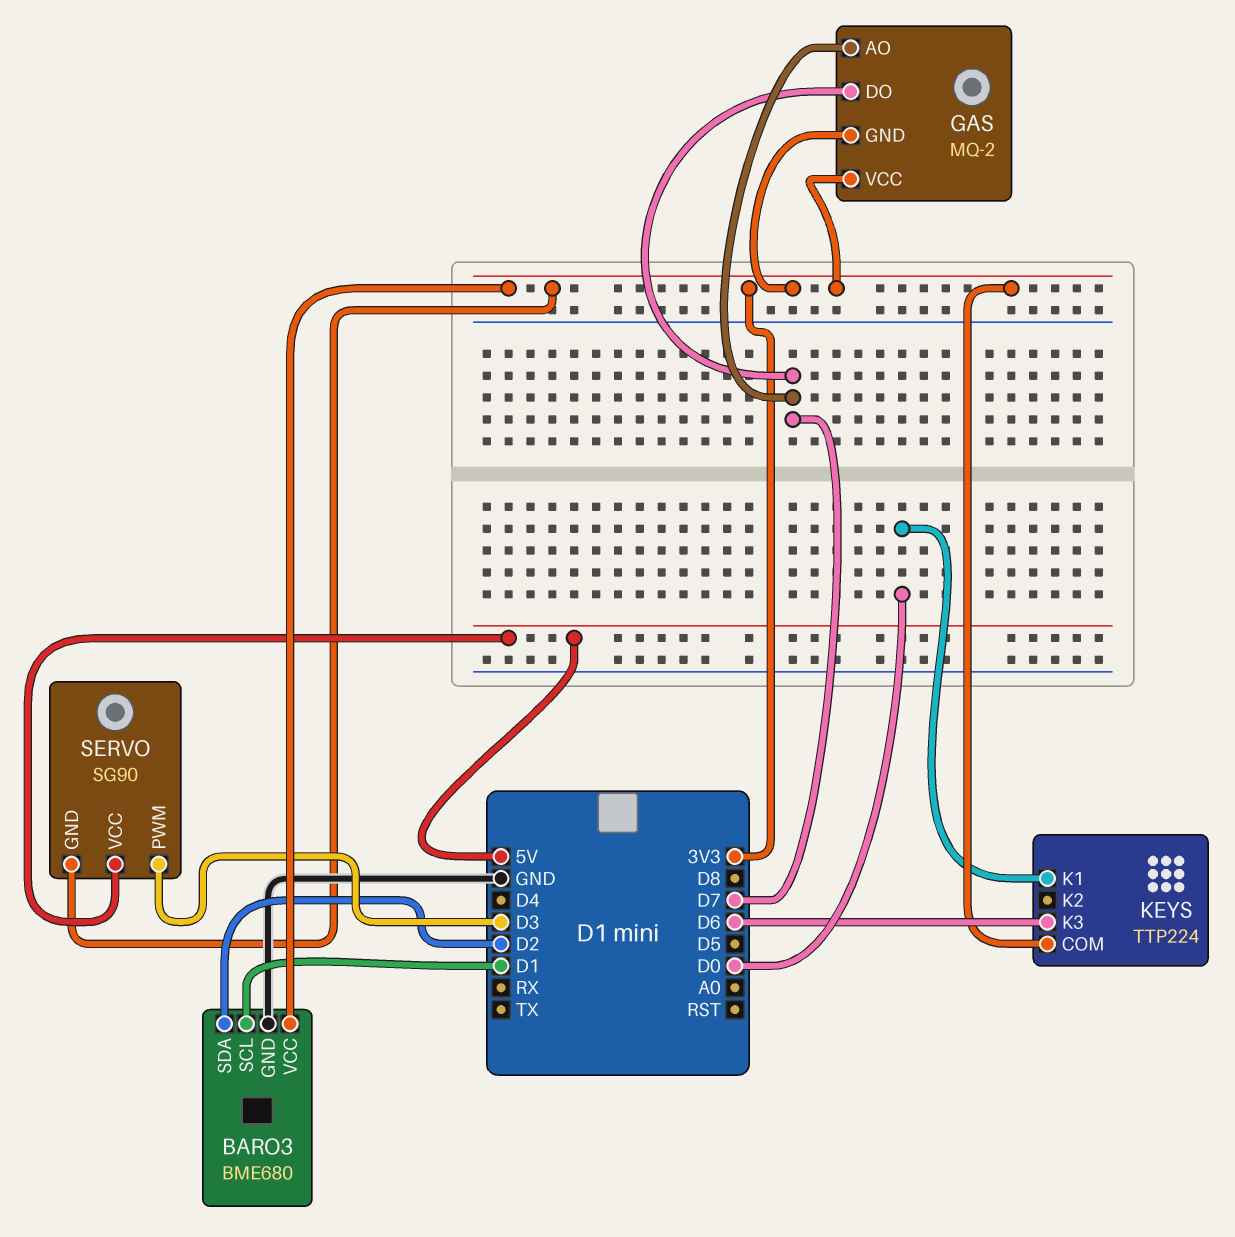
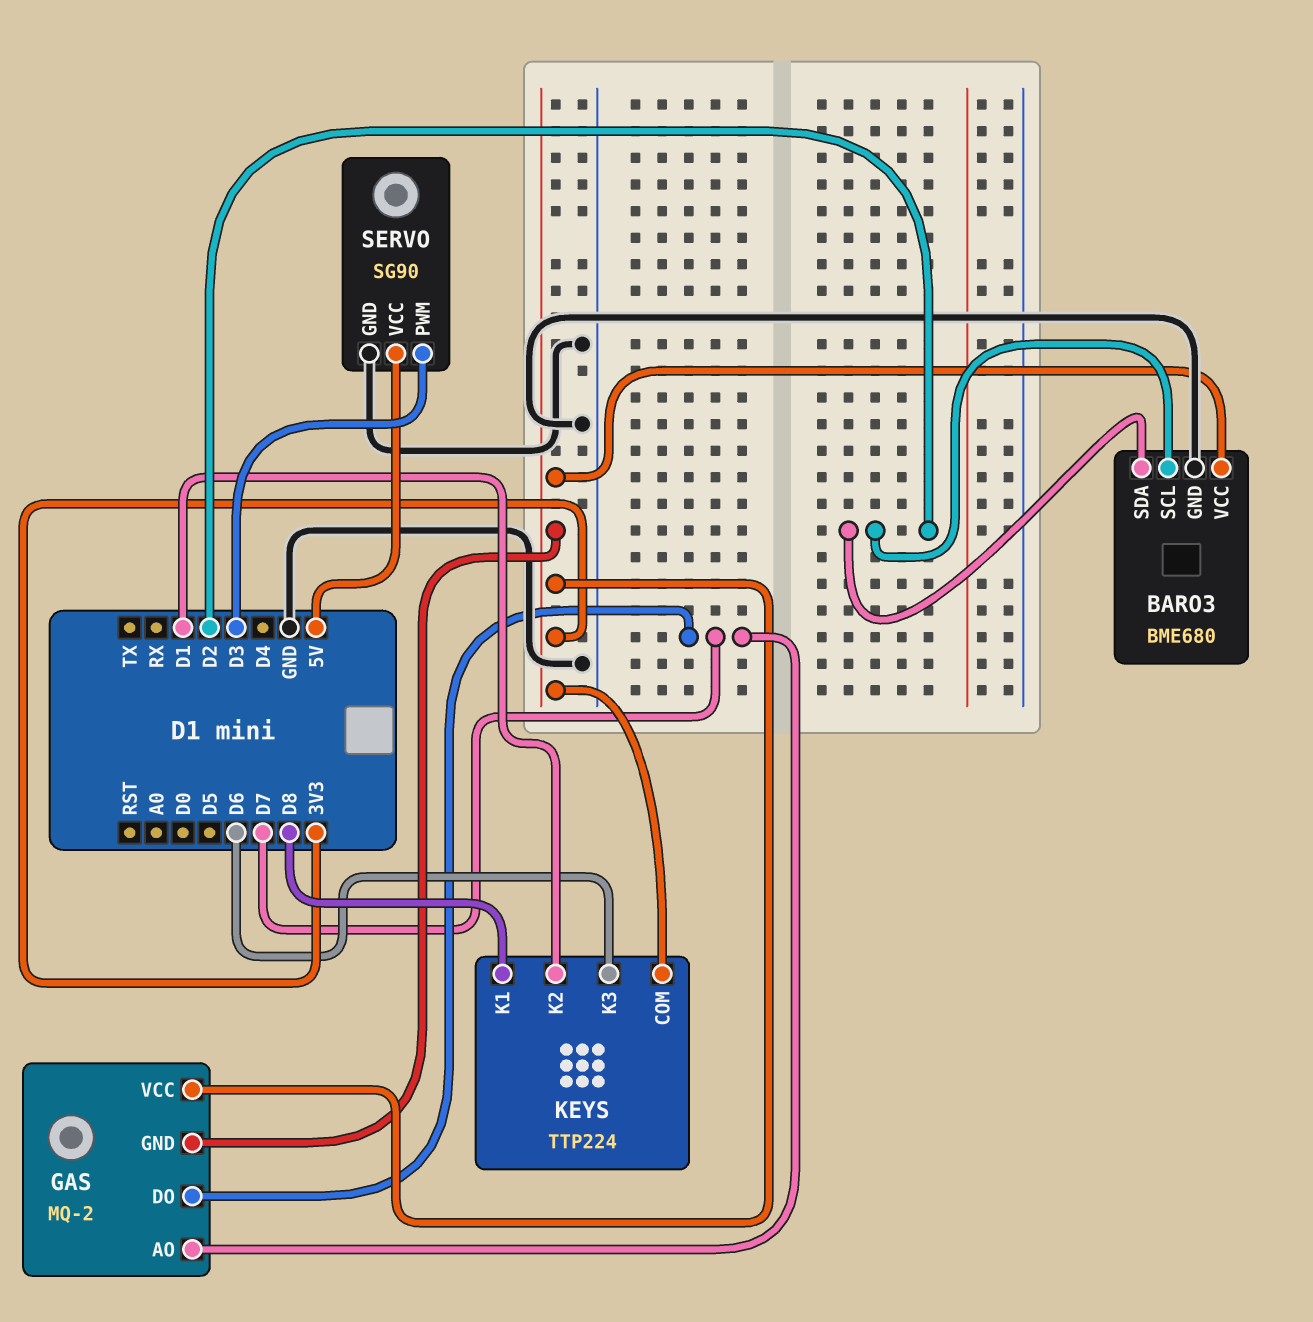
BARO3 pin SCL: D1 -> D2
KEYS pin K1: D0 -> D8
KEYS pin K2: none -> D1
SERVO pin GND: 3V3 -> GND

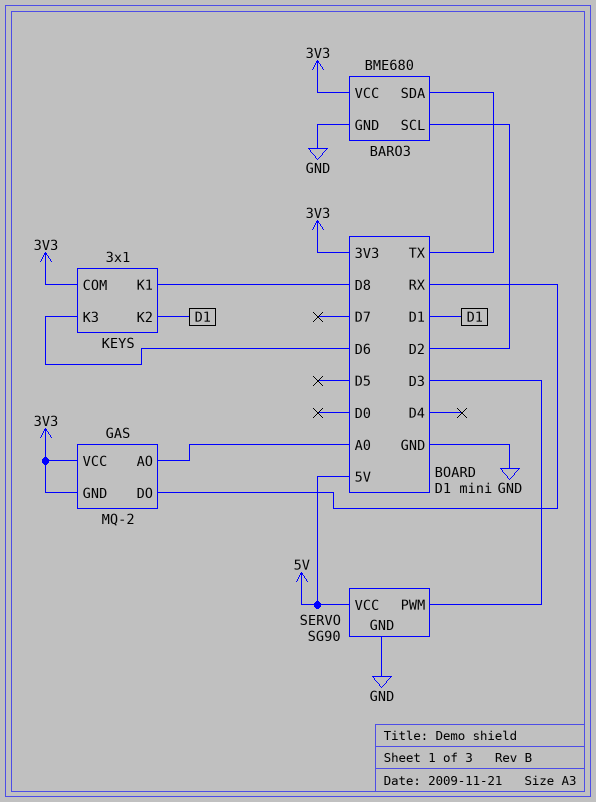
BARO3 pin SDA: D2 -> TX
GAS pin AO: D7 -> A0
GAS pin DO: D7 -> RX
KEYS: TTP224 -> 3x1

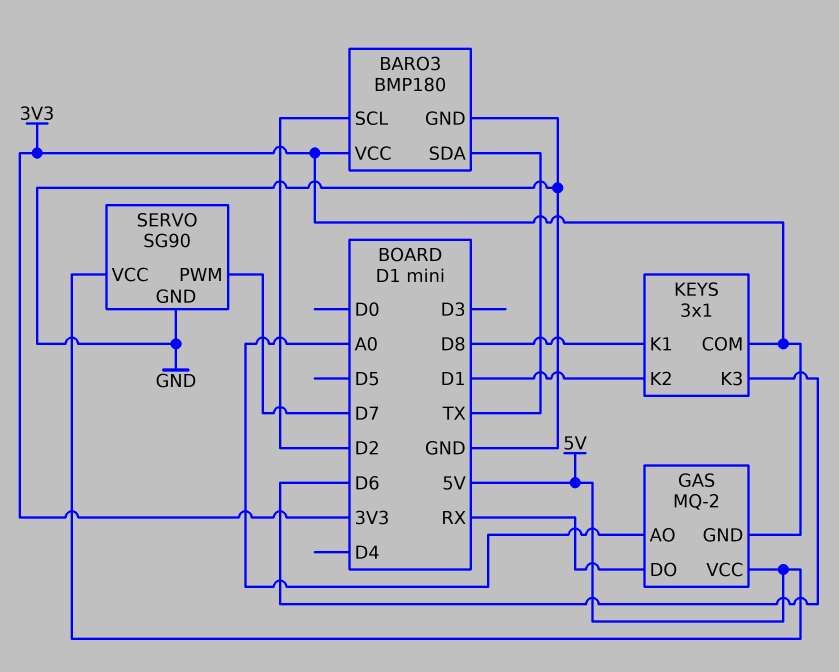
BARO3: BME680 -> BMP180
GAS pin VCC: 3V3 -> 5V
SERVO pin PWM: D3 -> D7

